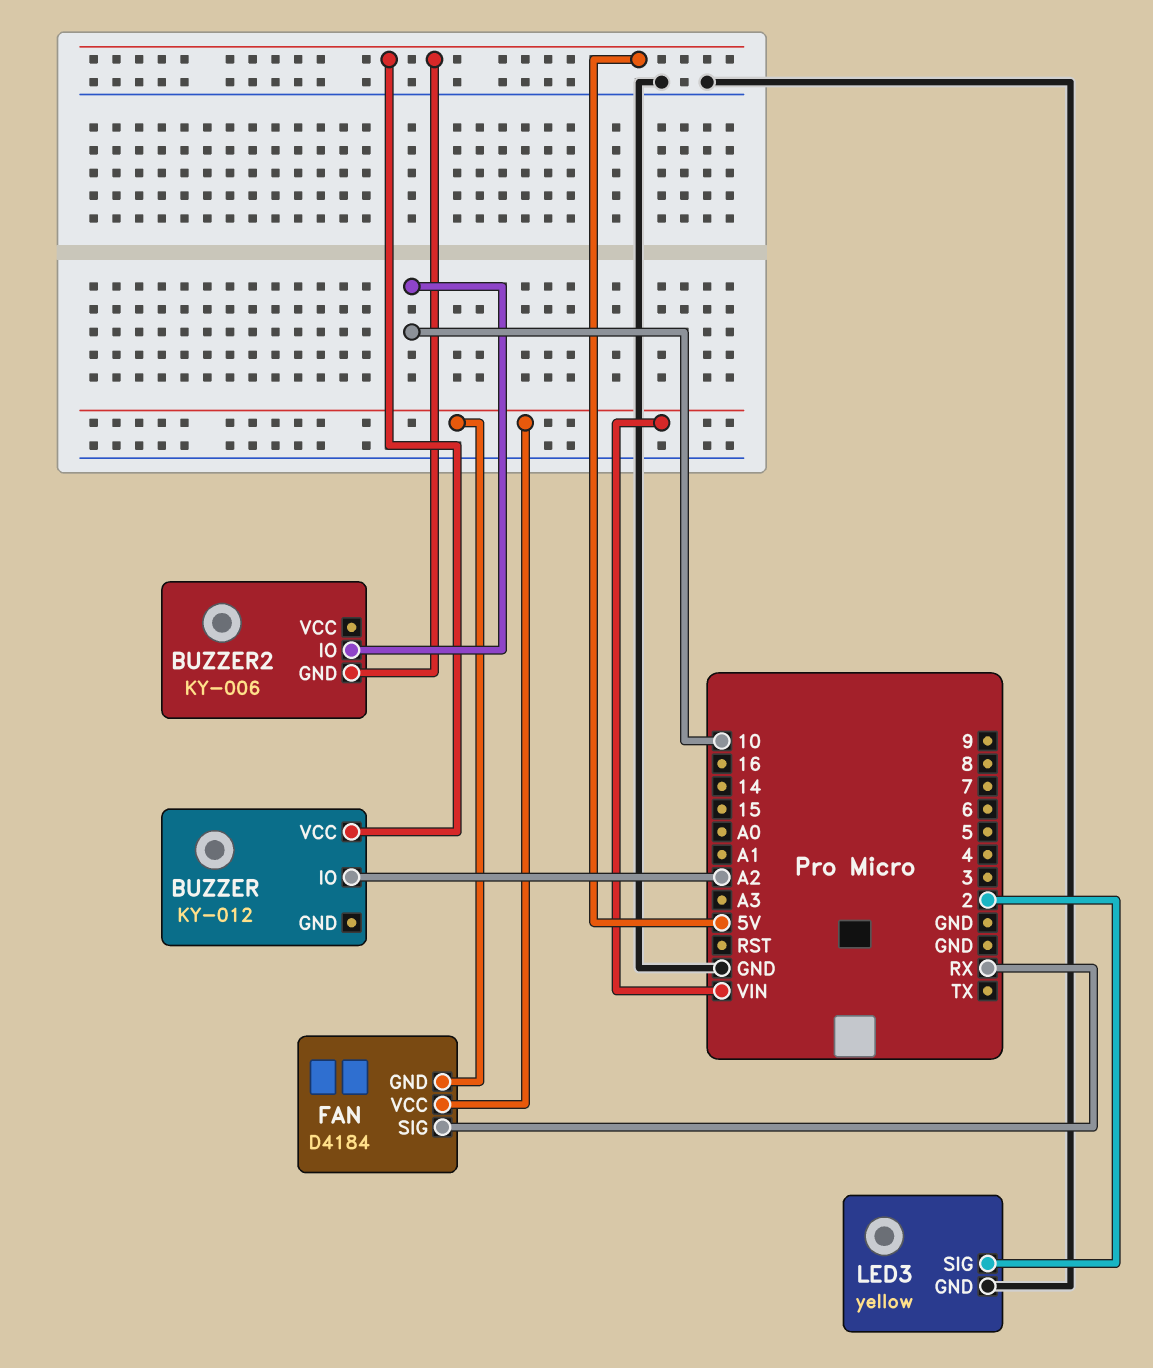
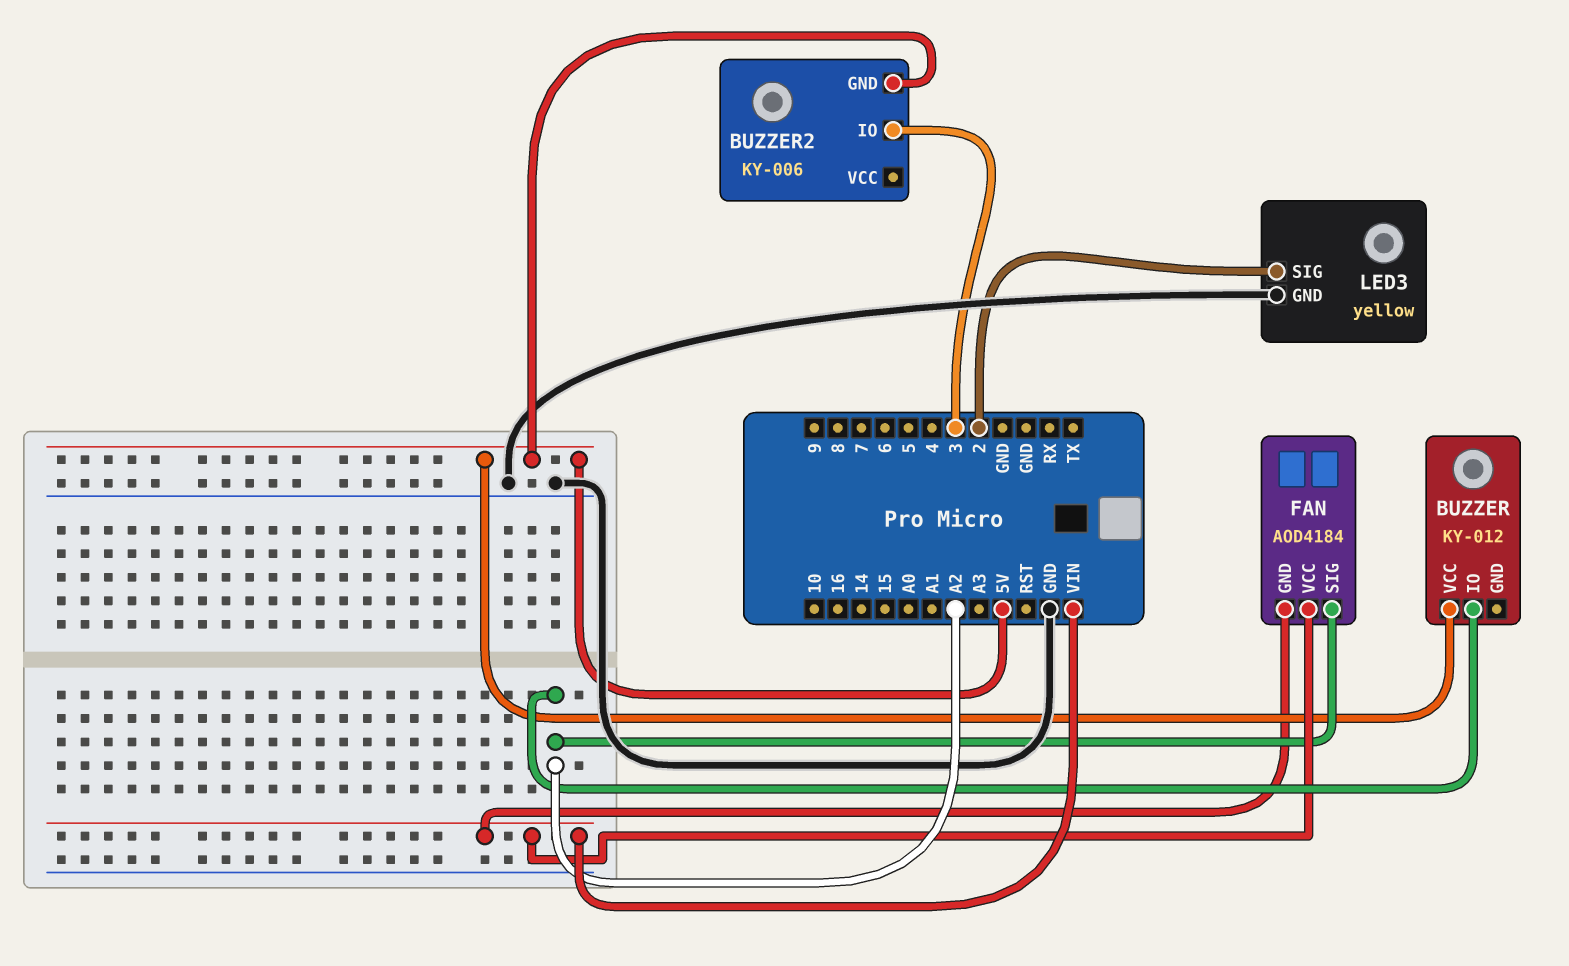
BUZZER2 pin IO: 10 -> 3
FAN: D4184 -> AOD4184
FAN pin SIG: RX -> A2

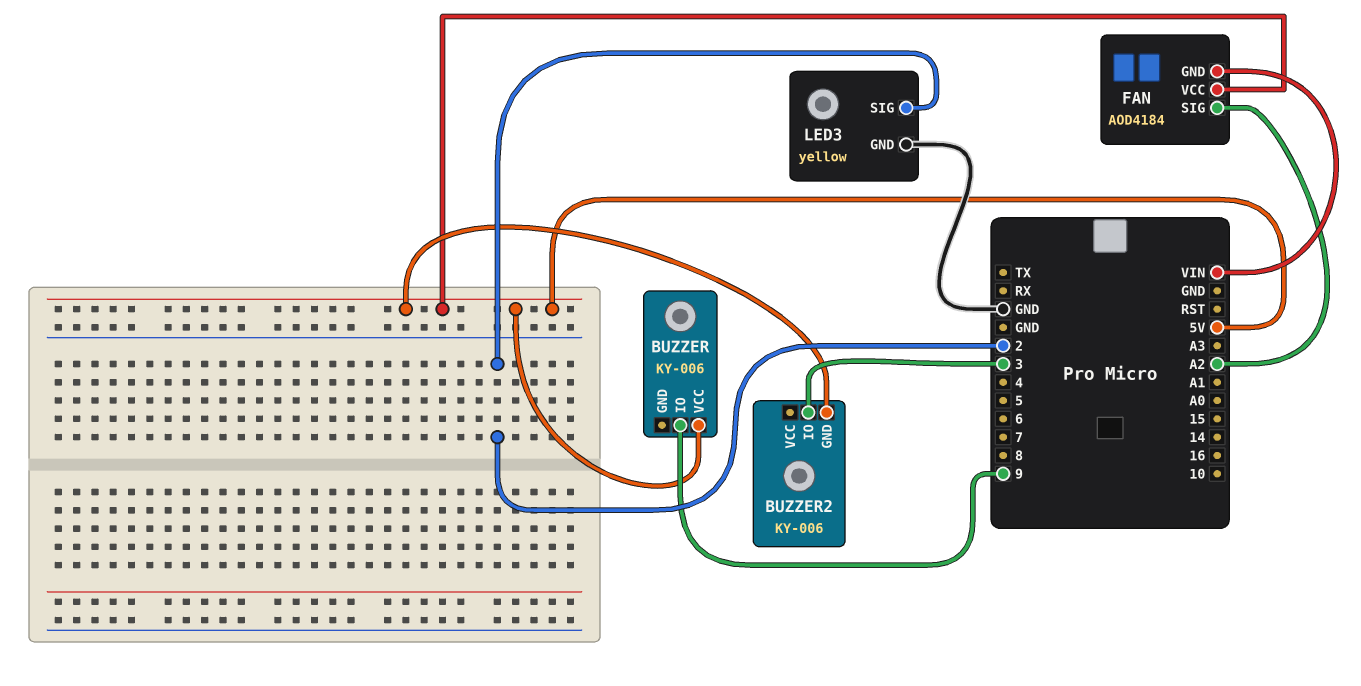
BUZZER: KY-012 -> KY-006
BUZZER pin IO: A2 -> 9
FAN pin VCC: VIN -> 5V

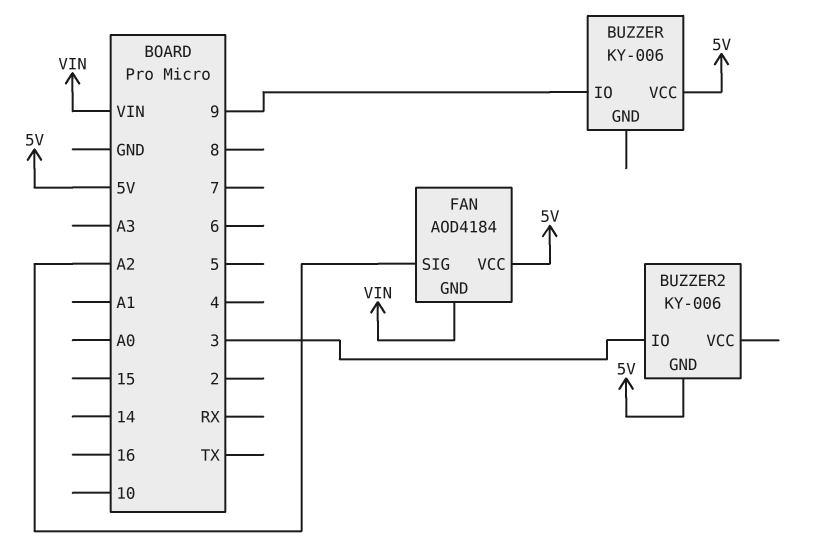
LED3: yellow -> none
LED3 pin GND: GND -> none
LED3 pin SIG: 2 -> none

